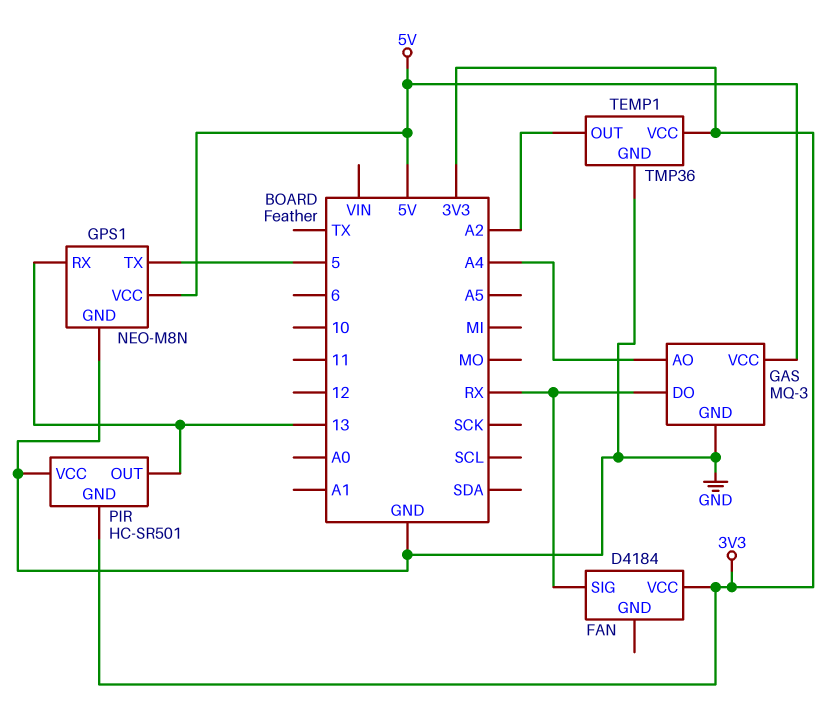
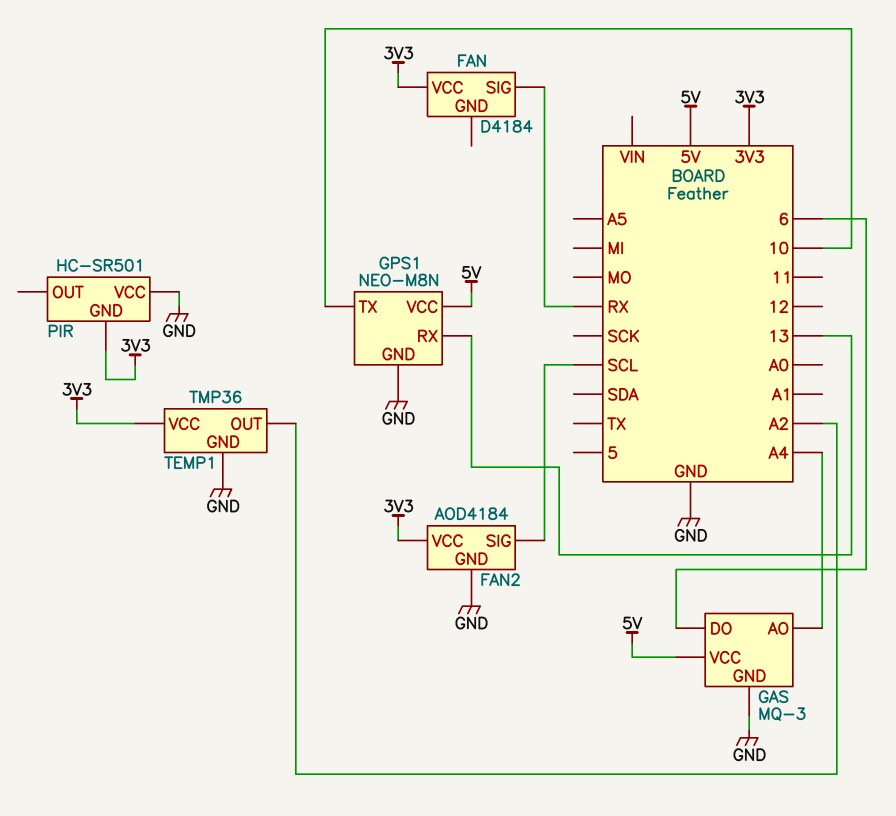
FAN2: none -> AOD4184
FAN2 pin GND: none -> GND
FAN2 pin SIG: none -> SCL
FAN2 pin VCC: none -> 3V3
GAS pin DO: RX -> 6
GPS1 pin TX: 5 -> 10
PIR pin OUT: 13 -> none

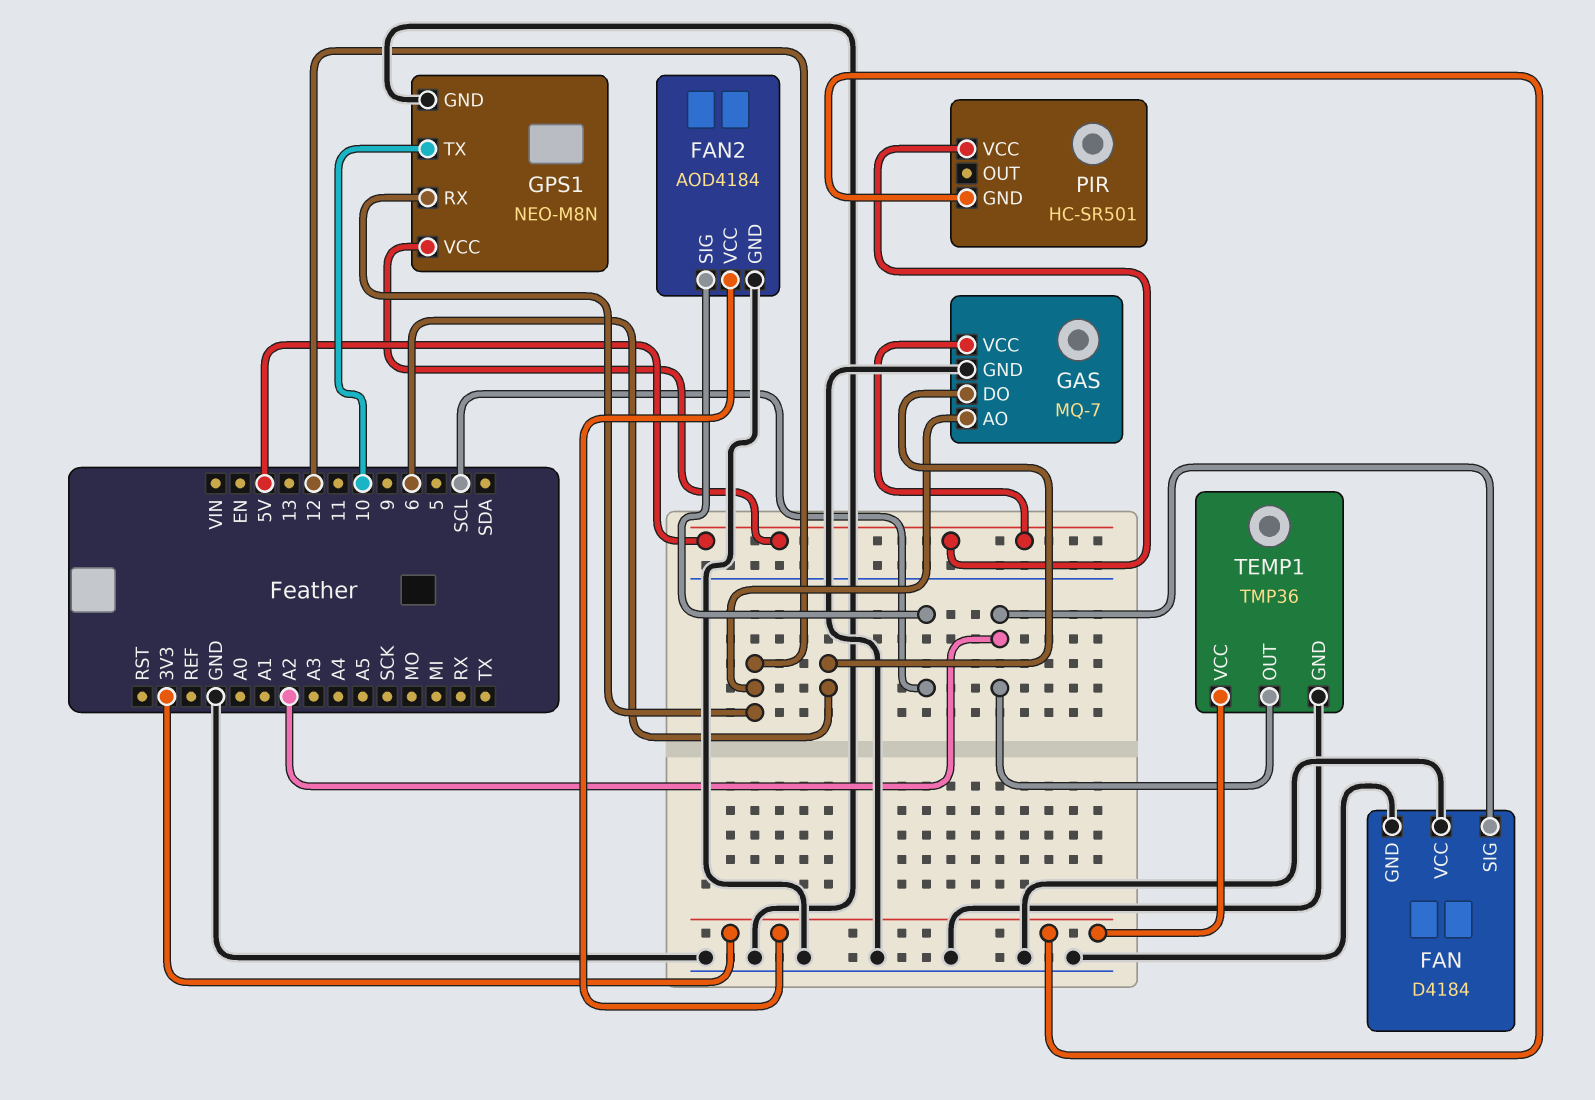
FAN pin GND: none -> GND
FAN pin SIG: RX -> A2
FAN pin VCC: 3V3 -> GND
GAS: MQ-3 -> MQ-7
GAS pin AO: A4 -> 12
GPS1 pin RX: 13 -> 12
PIR pin VCC: GND -> 5V

